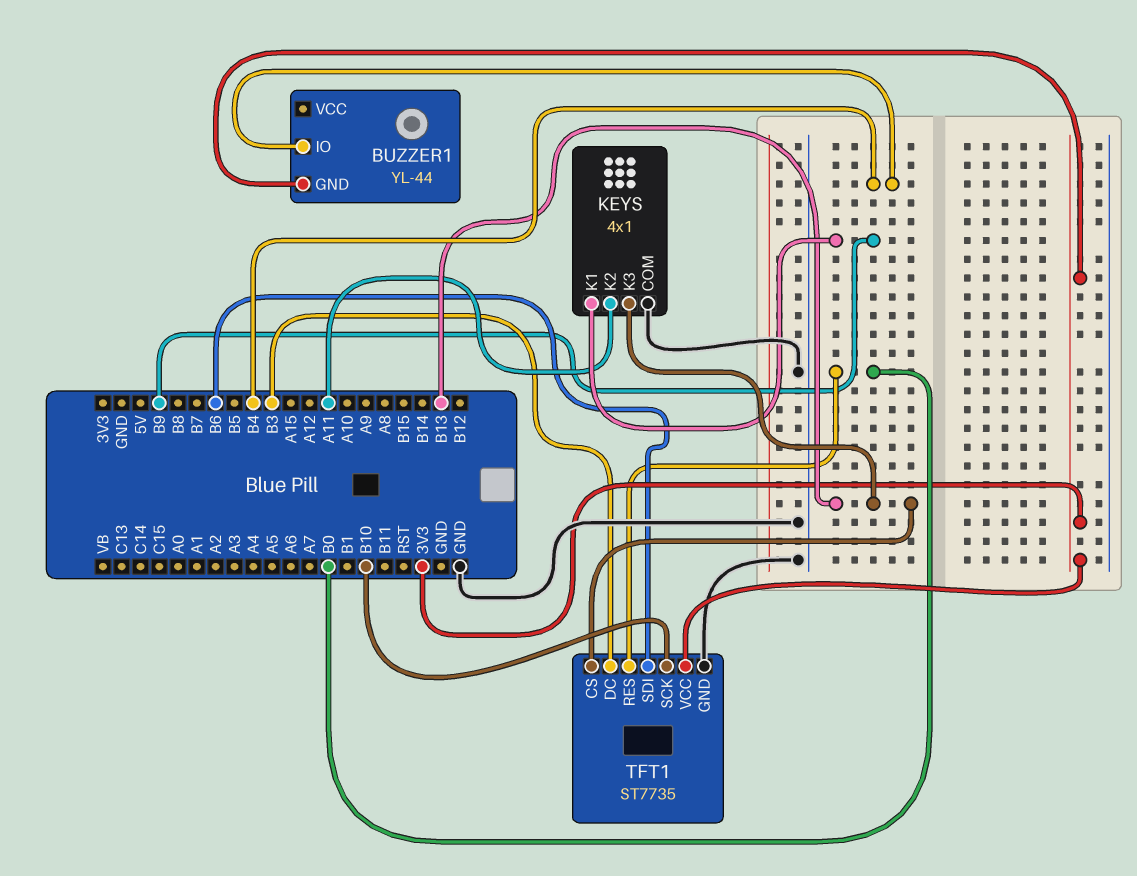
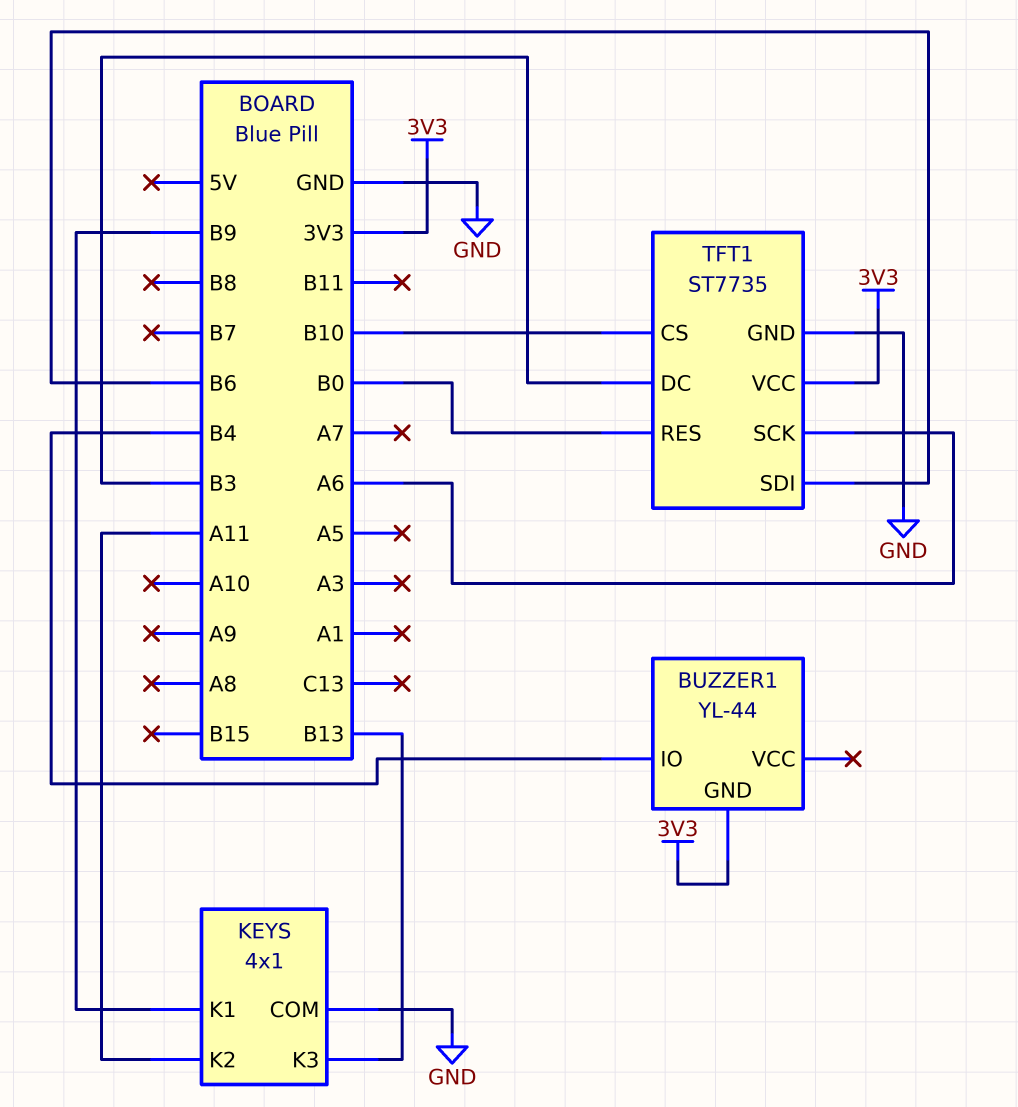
TFT1 pin CS: B13 -> B10
TFT1 pin SCK: B10 -> A6

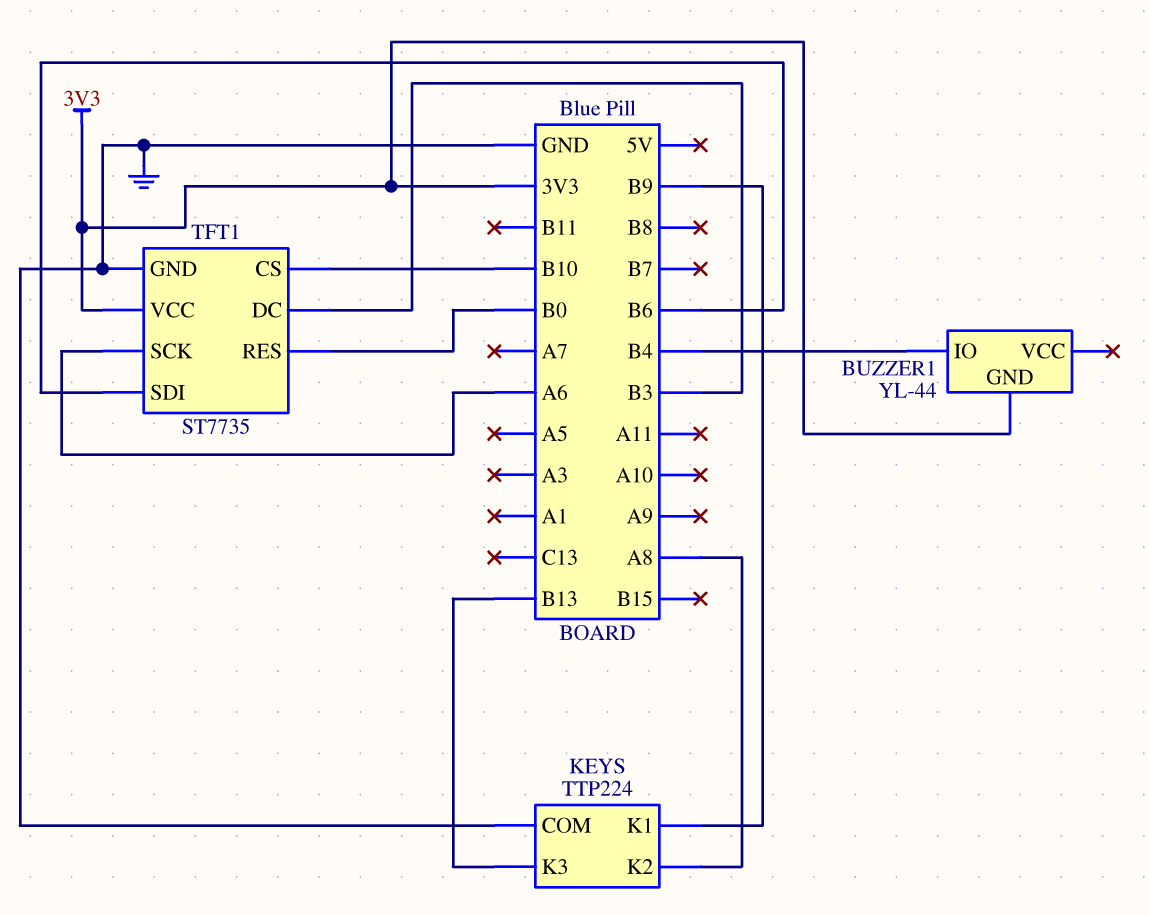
KEYS: 4x1 -> TTP224
KEYS pin K2: A11 -> A8

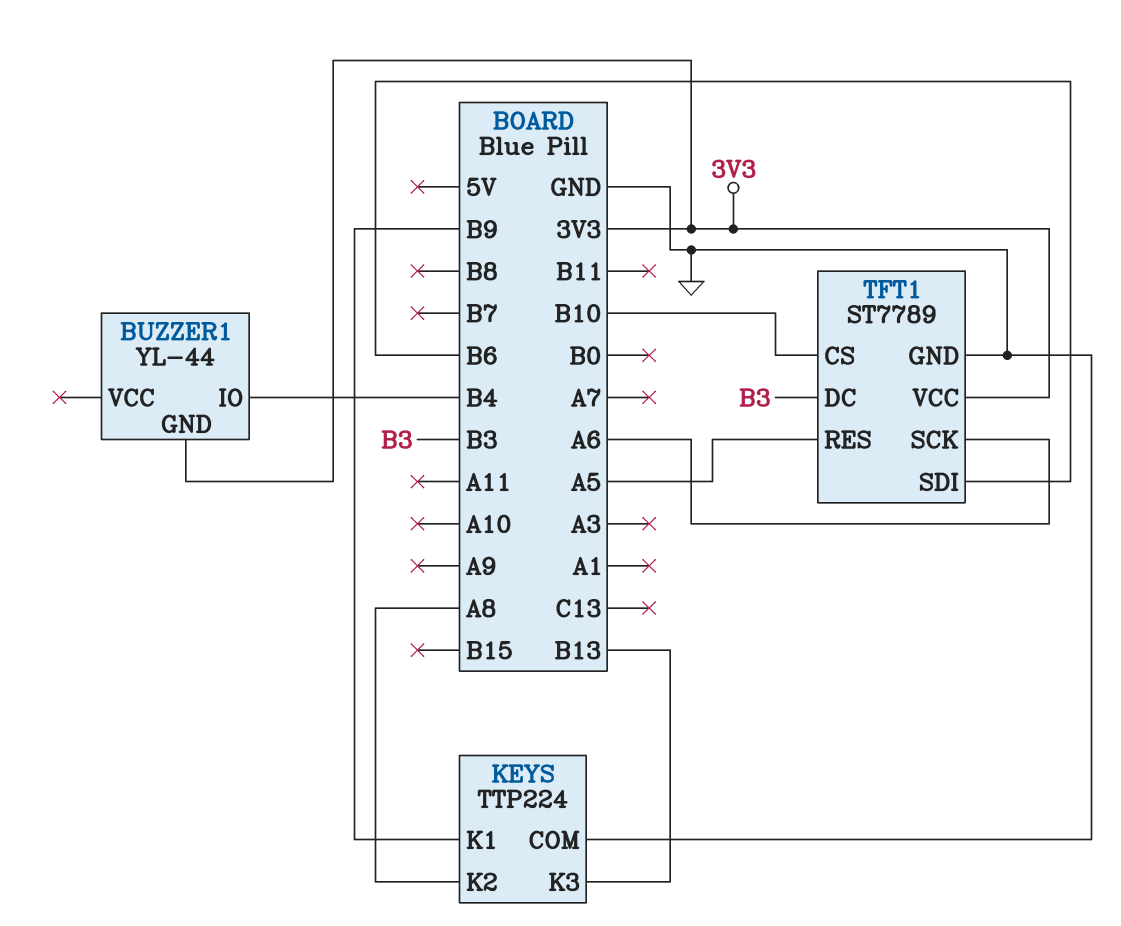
TFT1: ST7735 -> ST7789
TFT1 pin RES: B0 -> A5

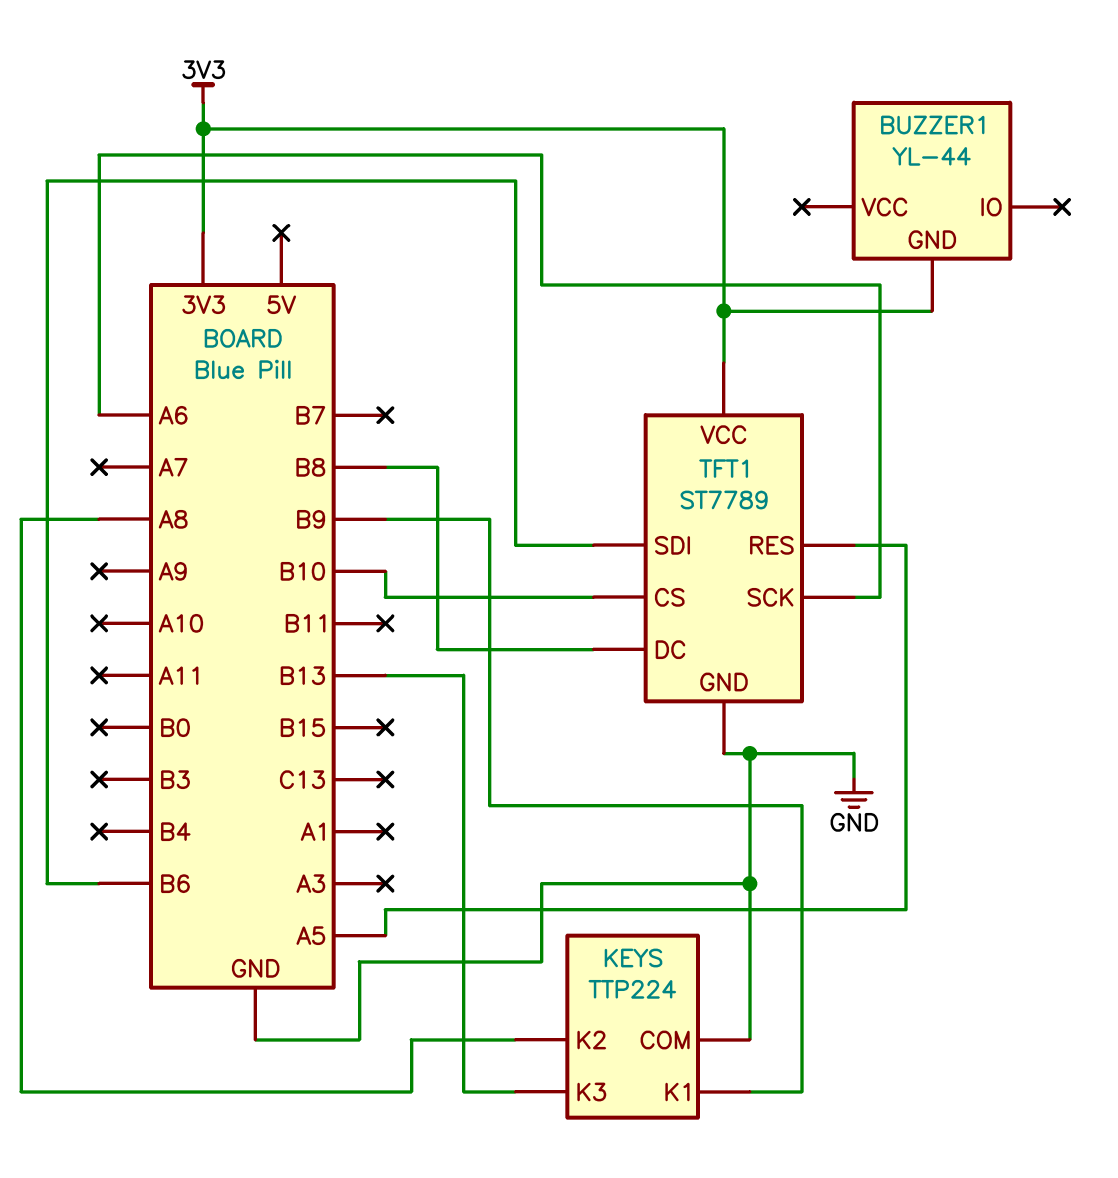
BUZZER1 pin IO: B4 -> none
TFT1 pin DC: B3 -> B8

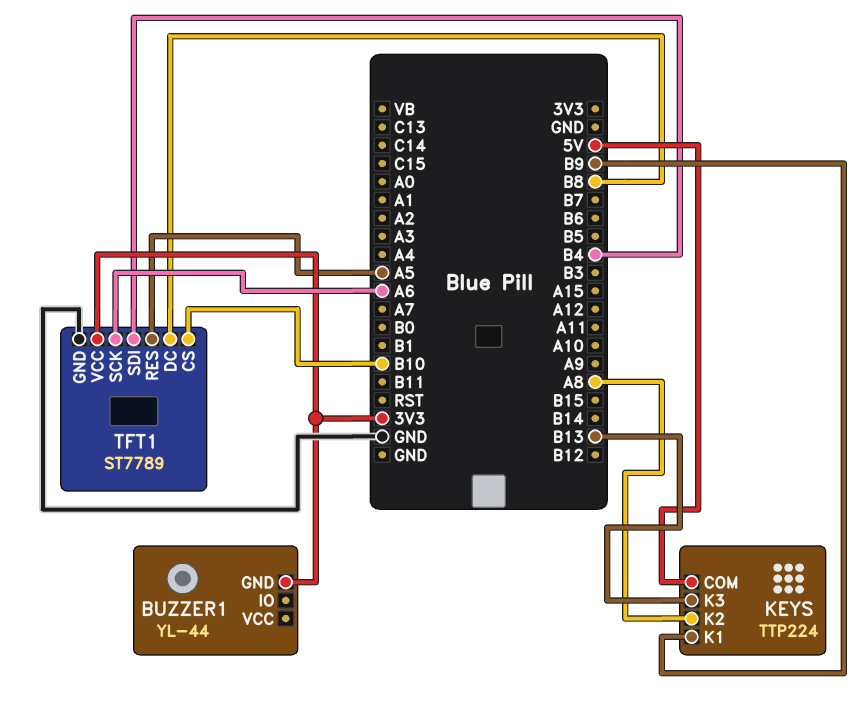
KEYS pin COM: GND -> 5V
TFT1 pin SDI: B6 -> B4

